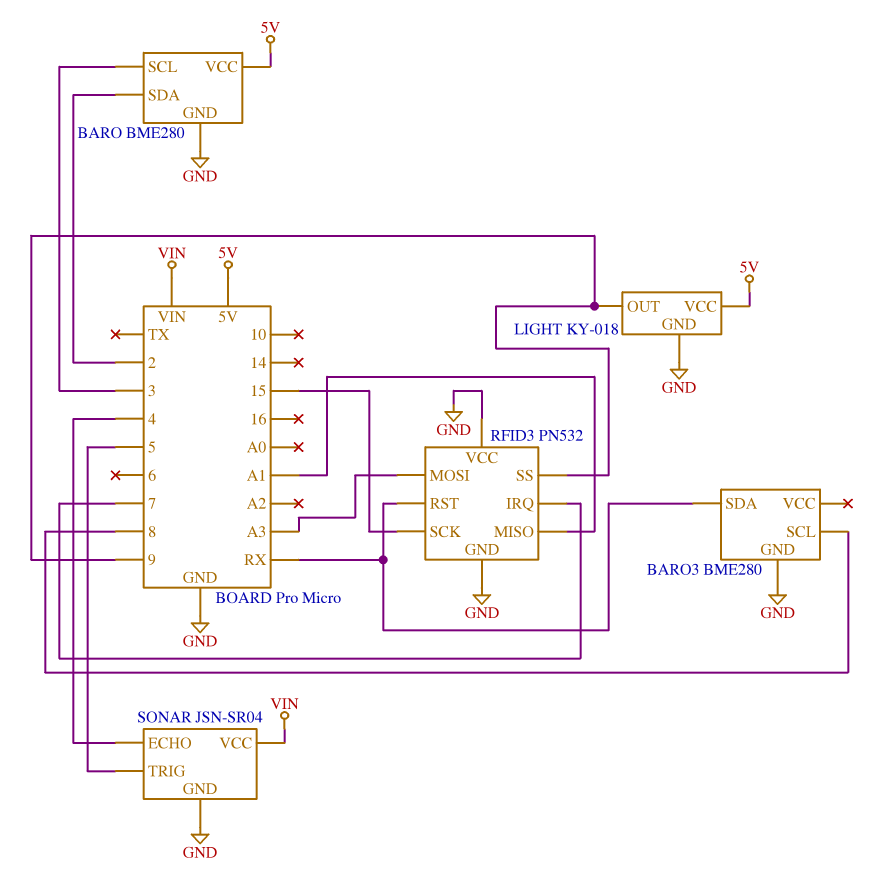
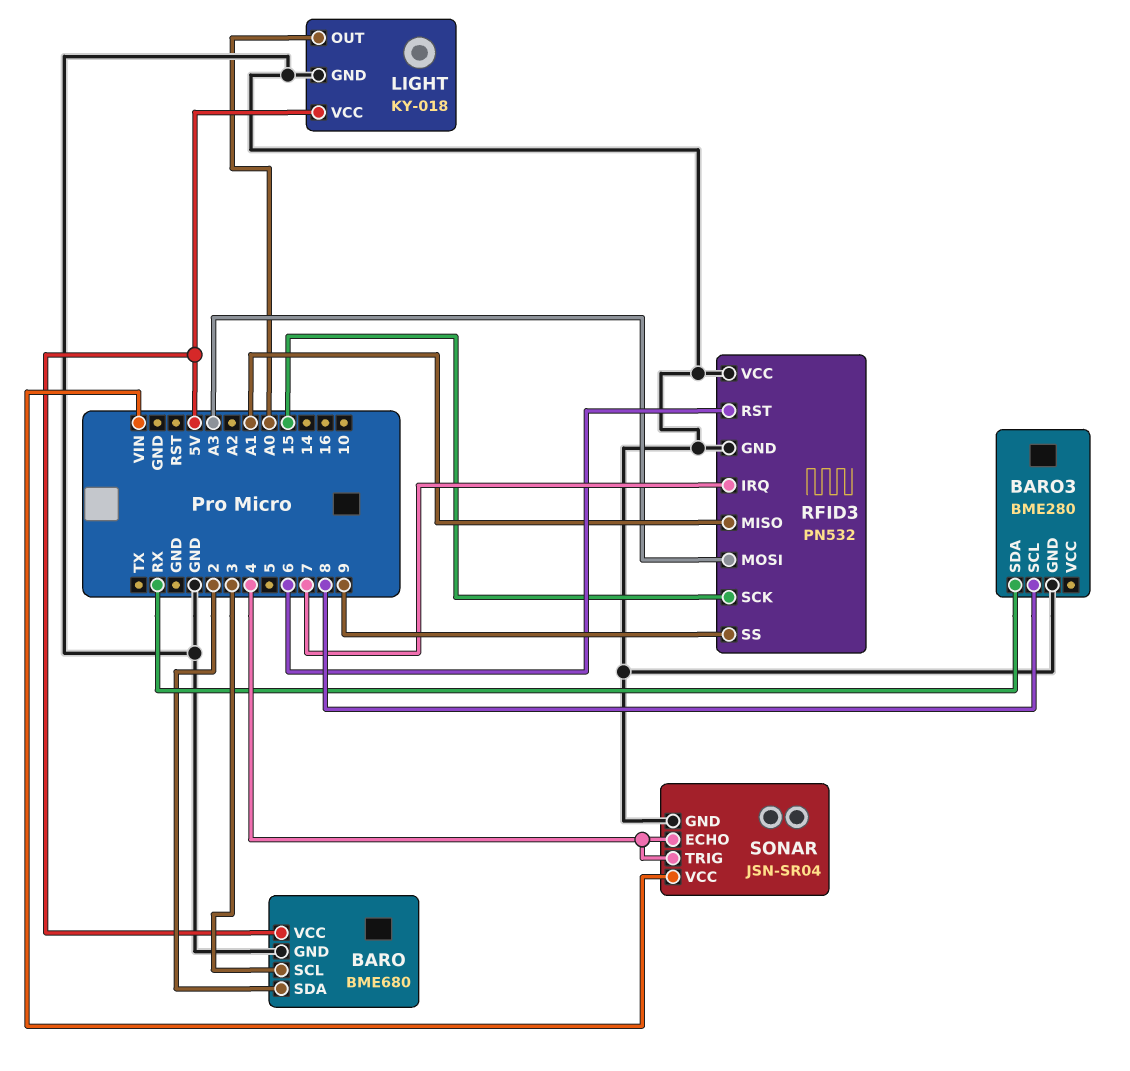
BARO: BME280 -> BME680
LIGHT pin OUT: 9 -> A0
RFID3 pin RST: RX -> 6
SONAR pin TRIG: 5 -> 4

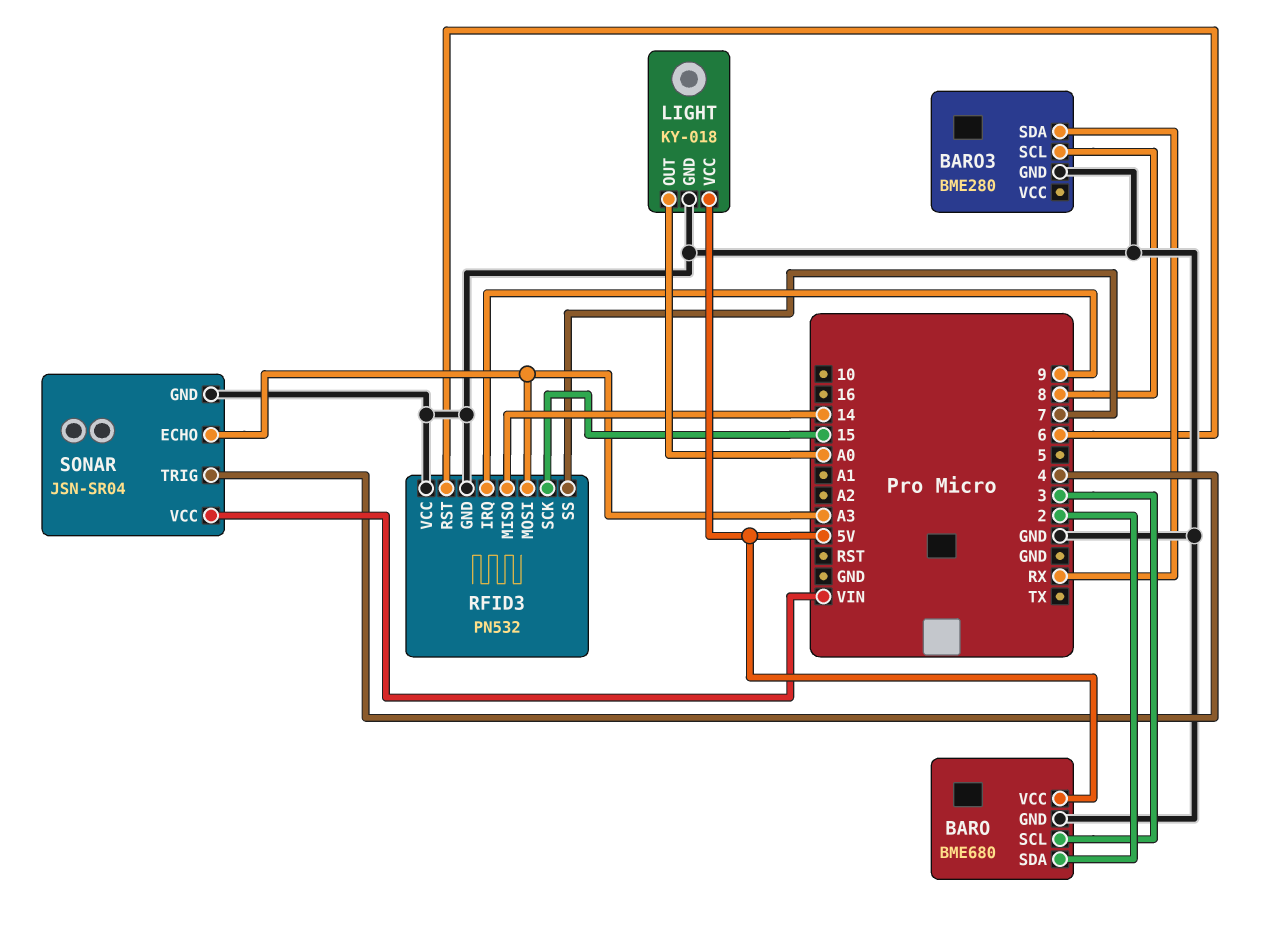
RFID3 pin IRQ: 7 -> 9
RFID3 pin MISO: A1 -> 14
RFID3 pin SS: 9 -> 7
SONAR pin ECHO: 4 -> A3

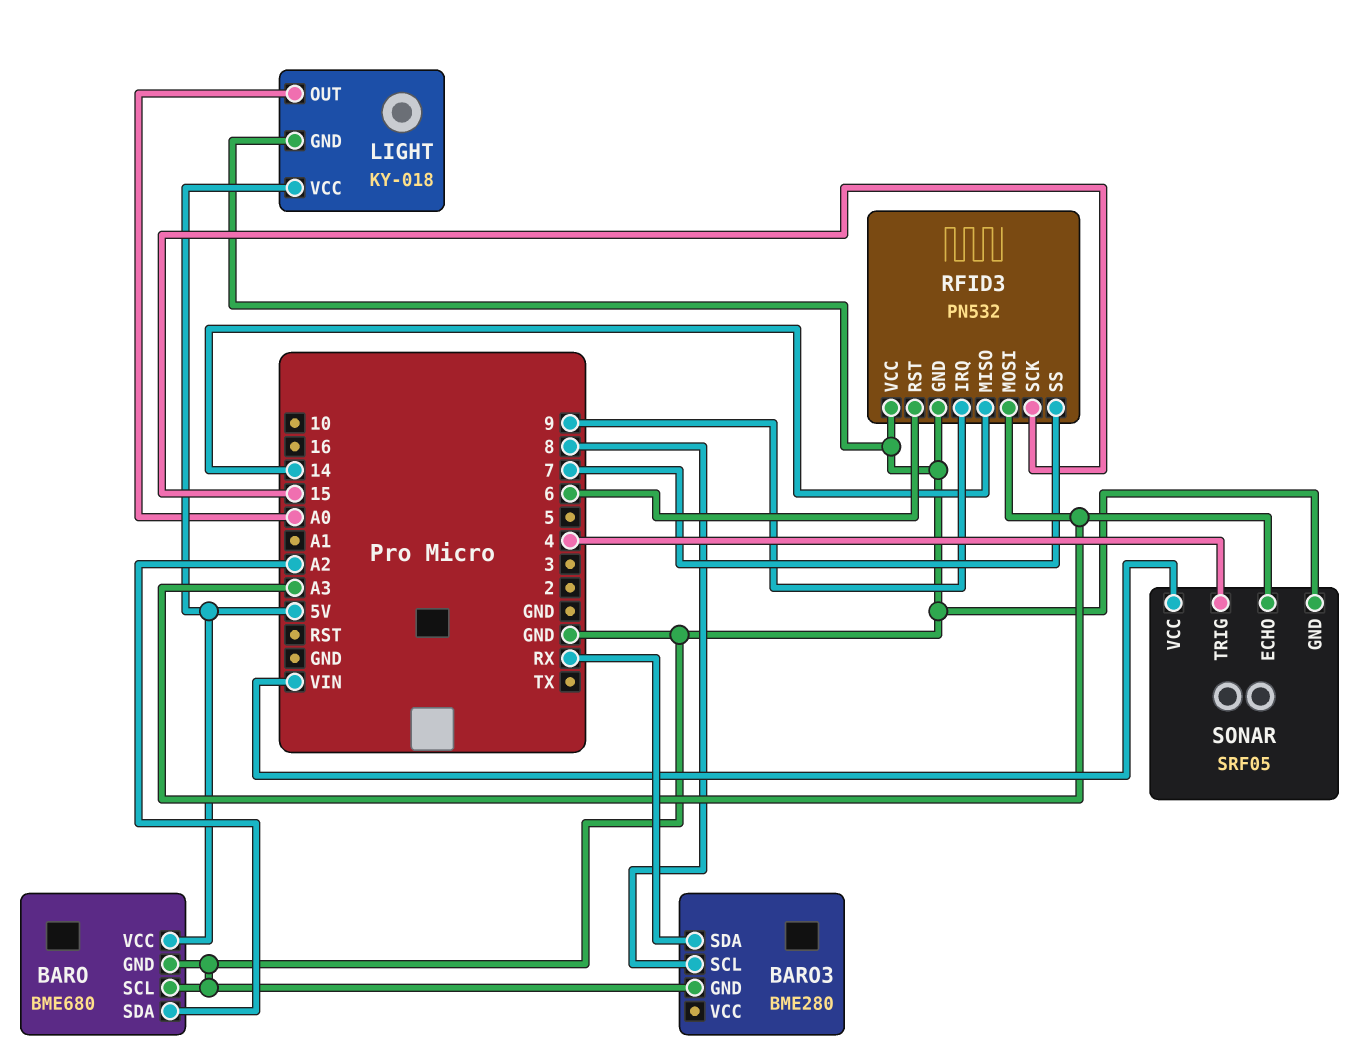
BARO pin SCL: 3 -> GND
BARO pin SDA: 2 -> A2
SONAR: JSN-SR04 -> SRF05

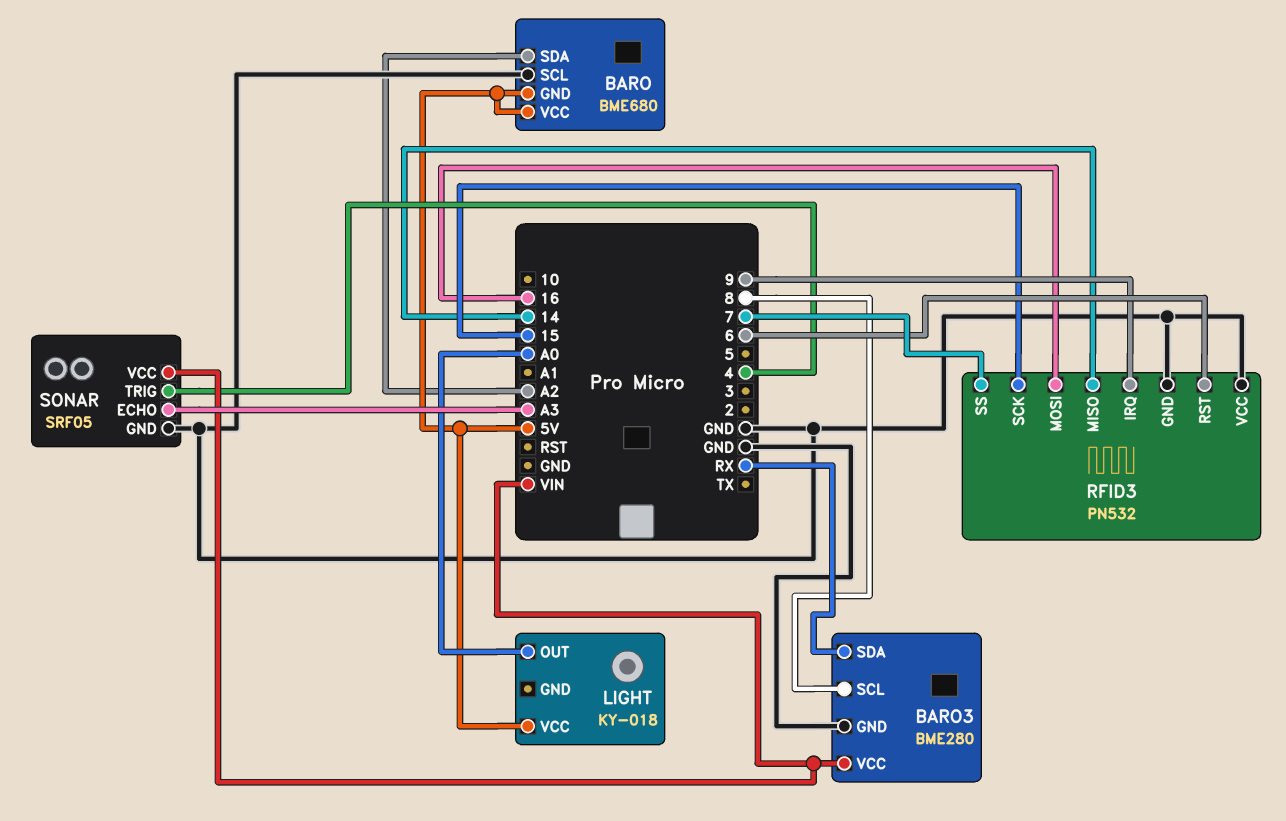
BARO pin GND: GND -> 5V
BARO3 pin VCC: none -> VIN
LIGHT pin GND: GND -> none
RFID3 pin MOSI: A3 -> 16

